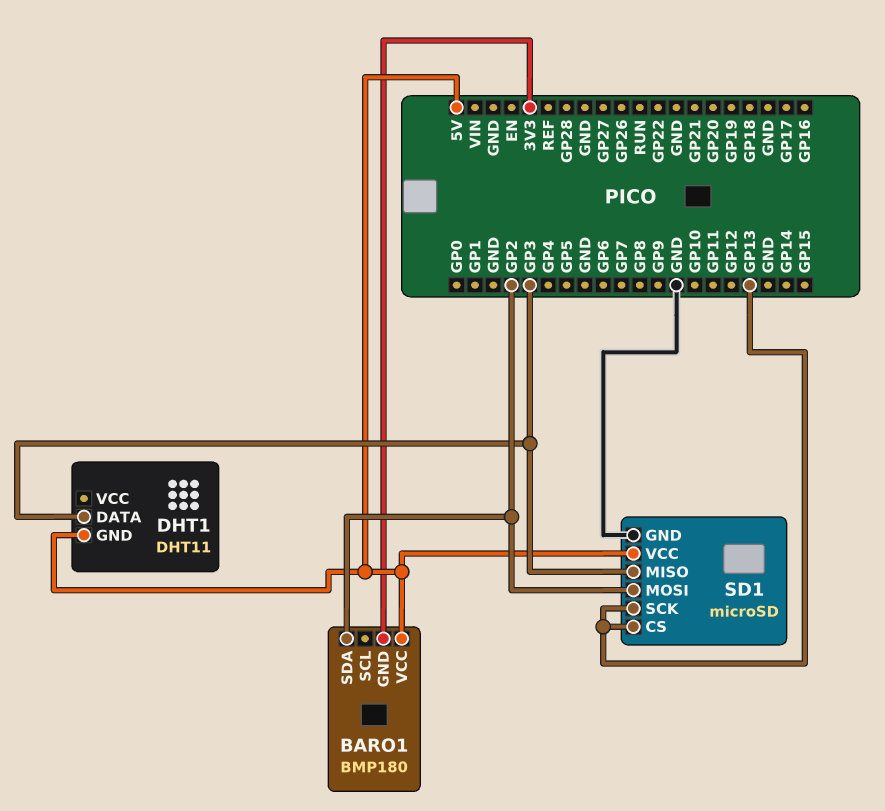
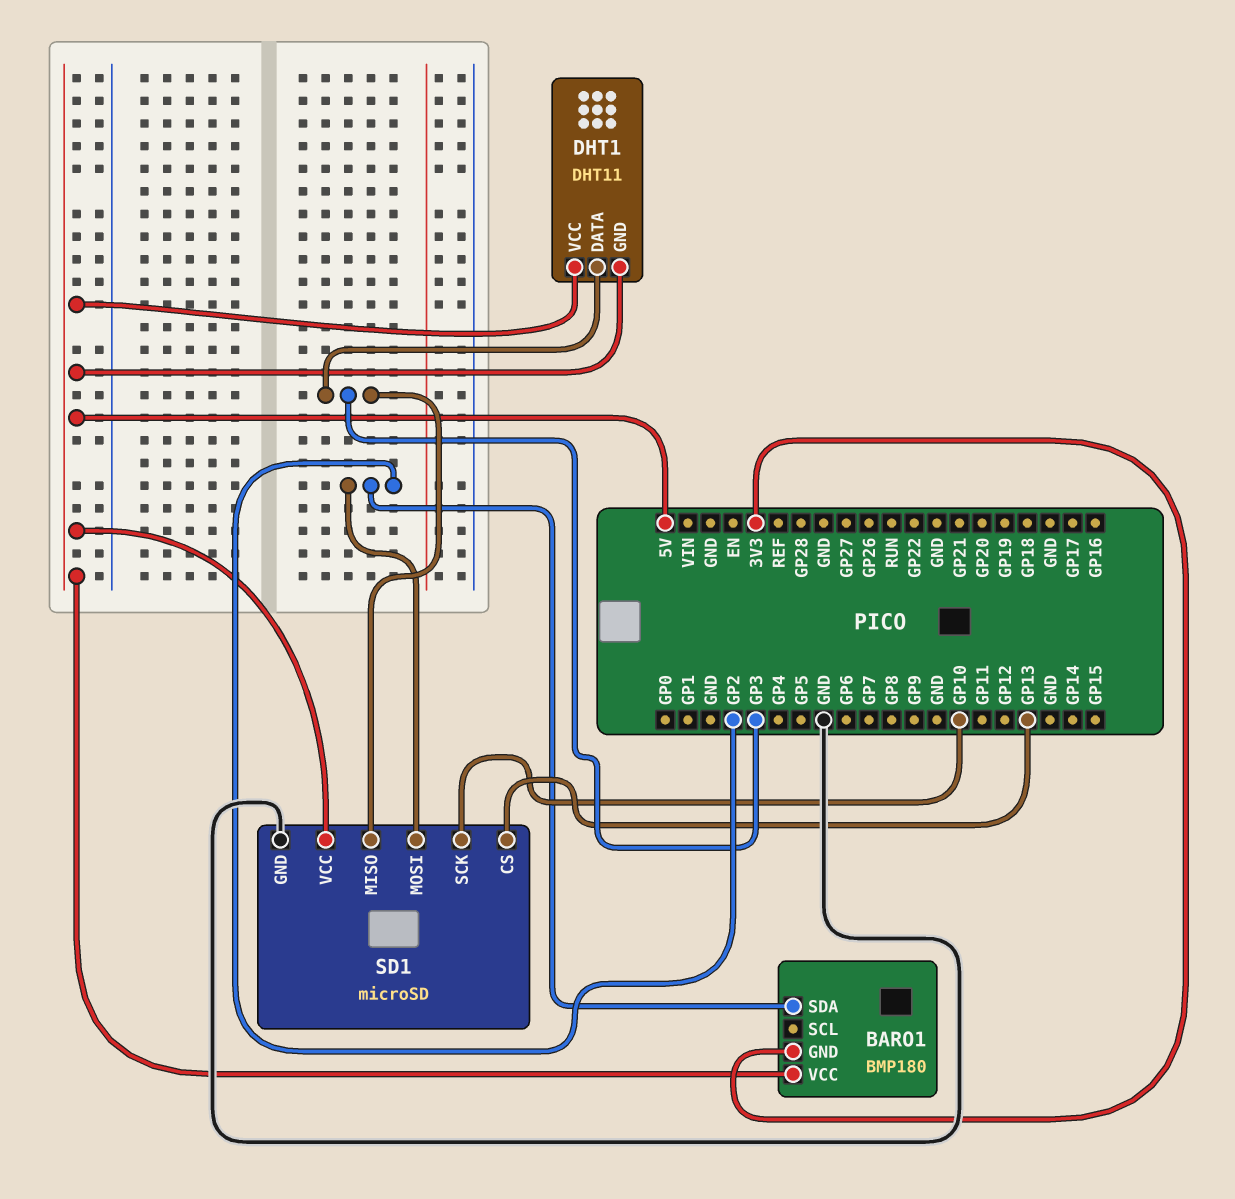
DHT1 pin VCC: none -> 5V
SD1 pin SCK: GP13 -> GP10

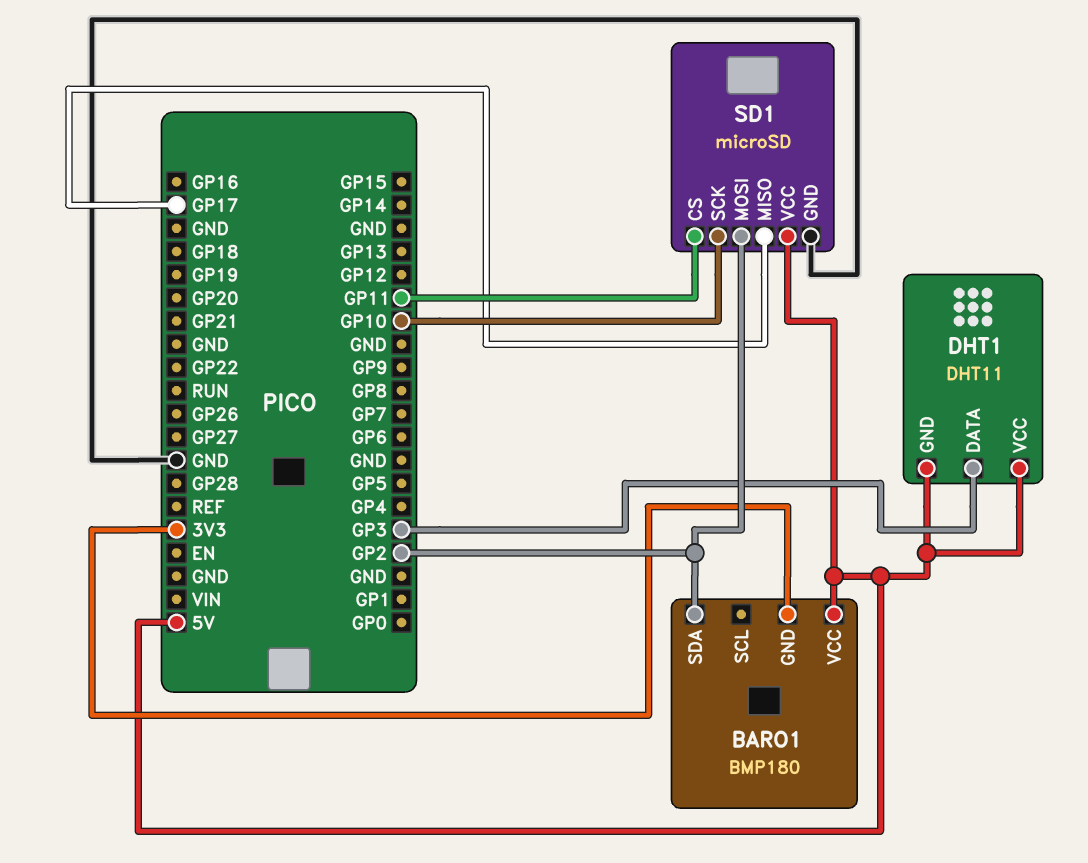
SD1 pin CS: GP13 -> GP11
SD1 pin MISO: GP3 -> GP17

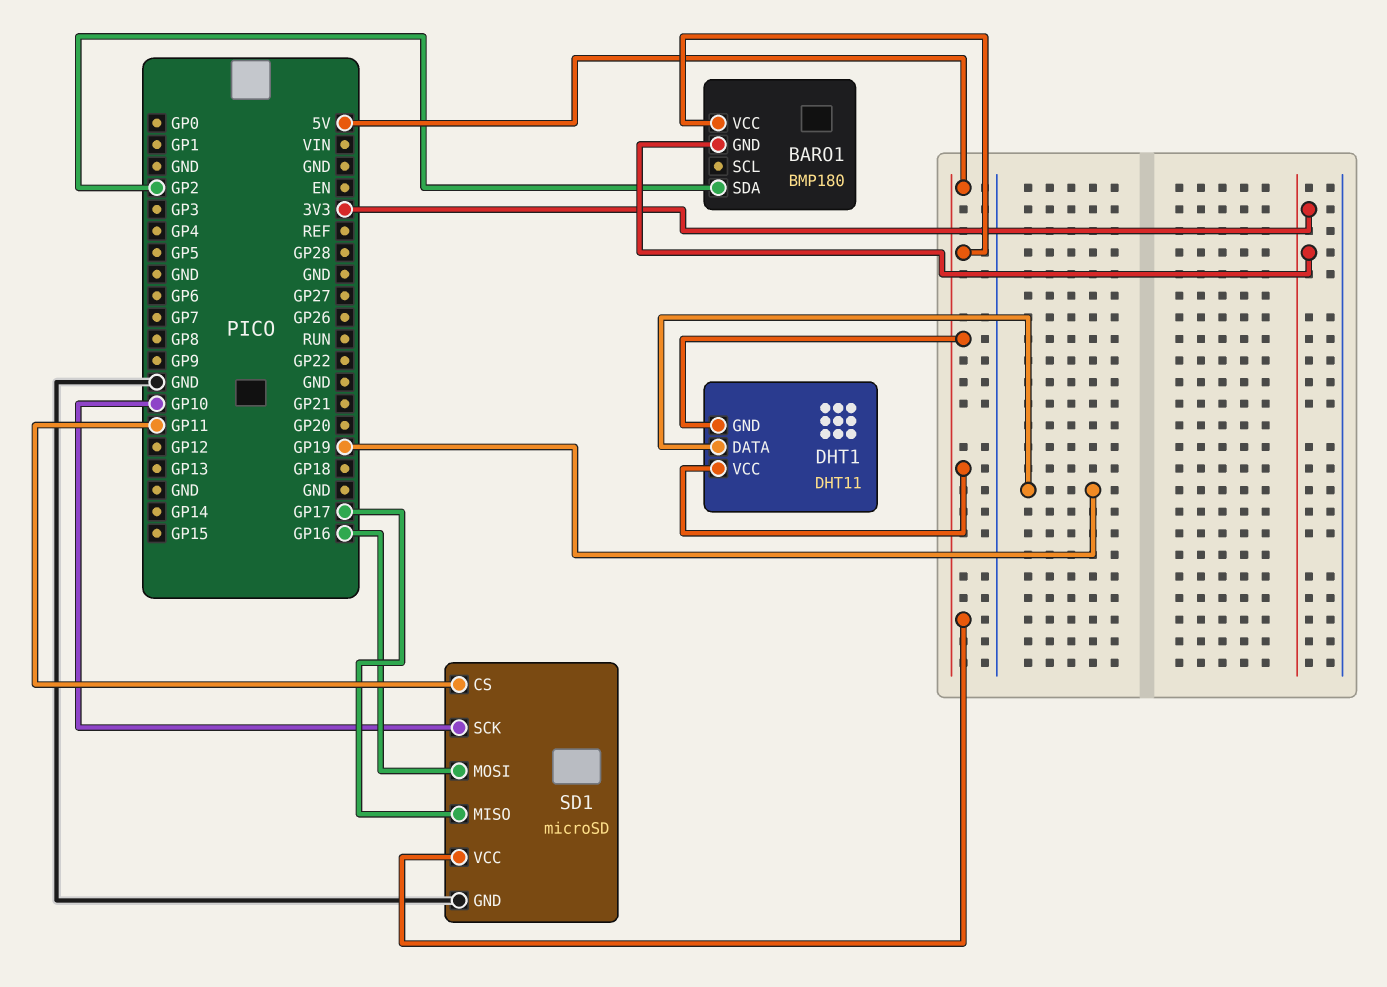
DHT1 pin DATA: GP3 -> GP19
SD1 pin MOSI: GP2 -> GP16

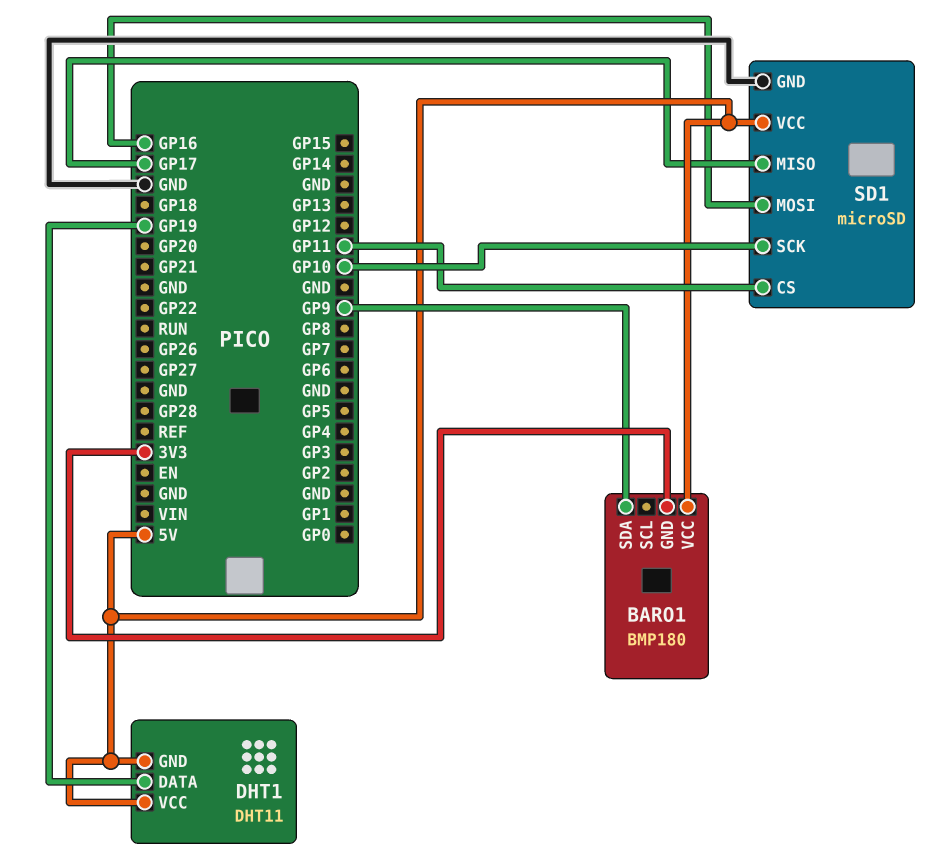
BARO1 pin SDA: GP2 -> GP9

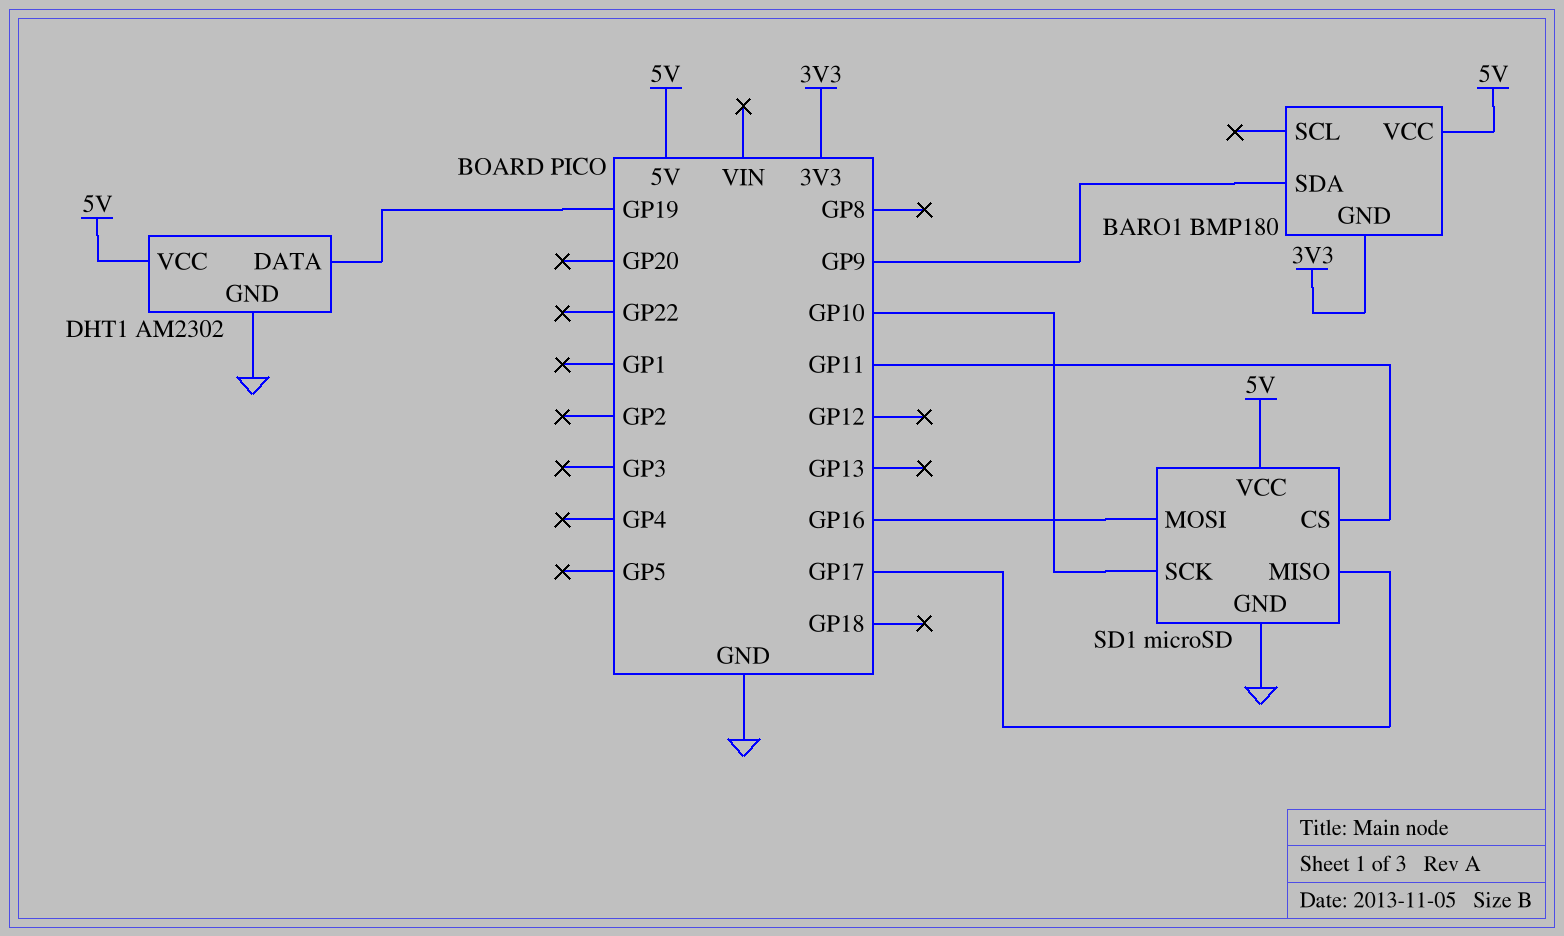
DHT1: DHT11 -> AM2302
DHT1 pin GND: 5V -> GND

